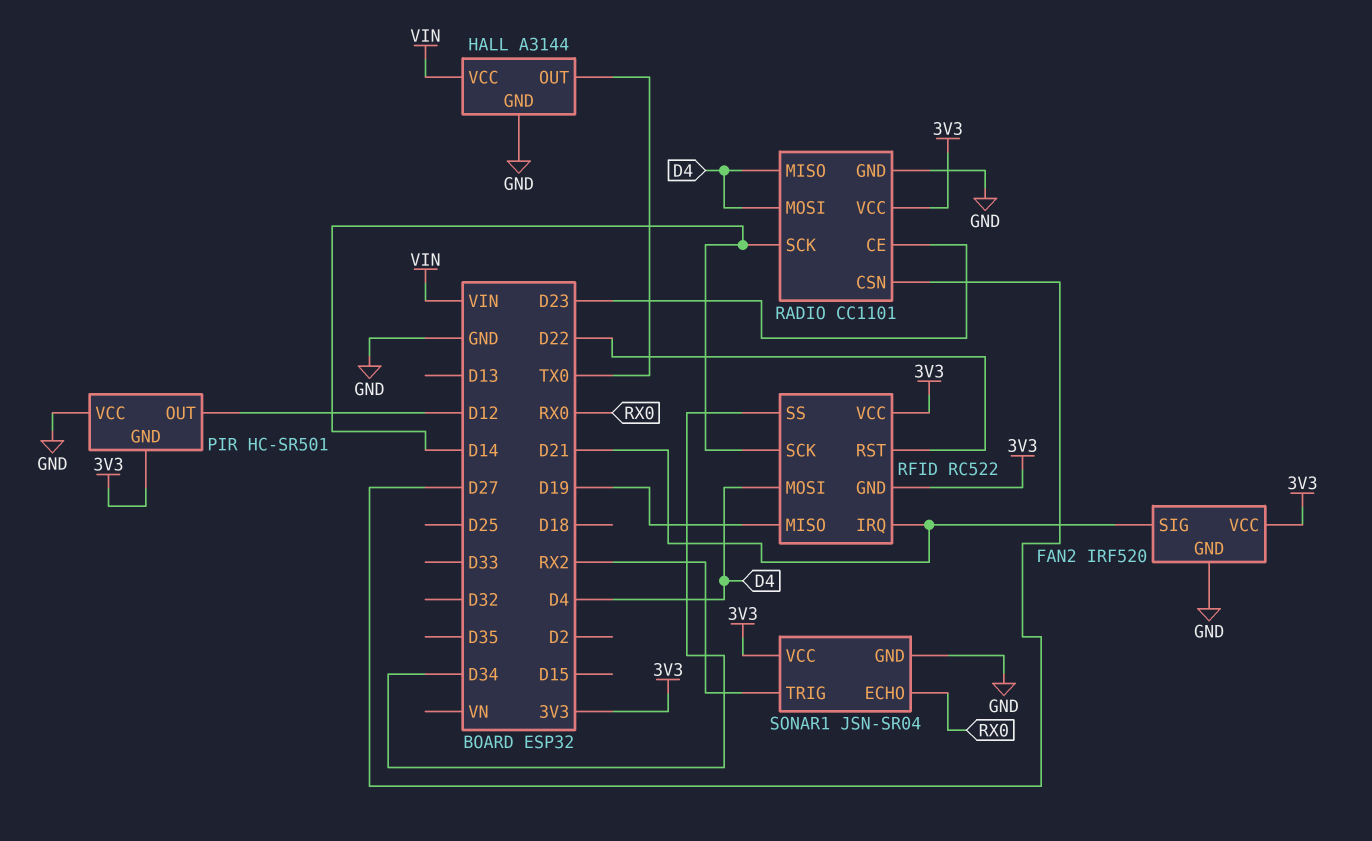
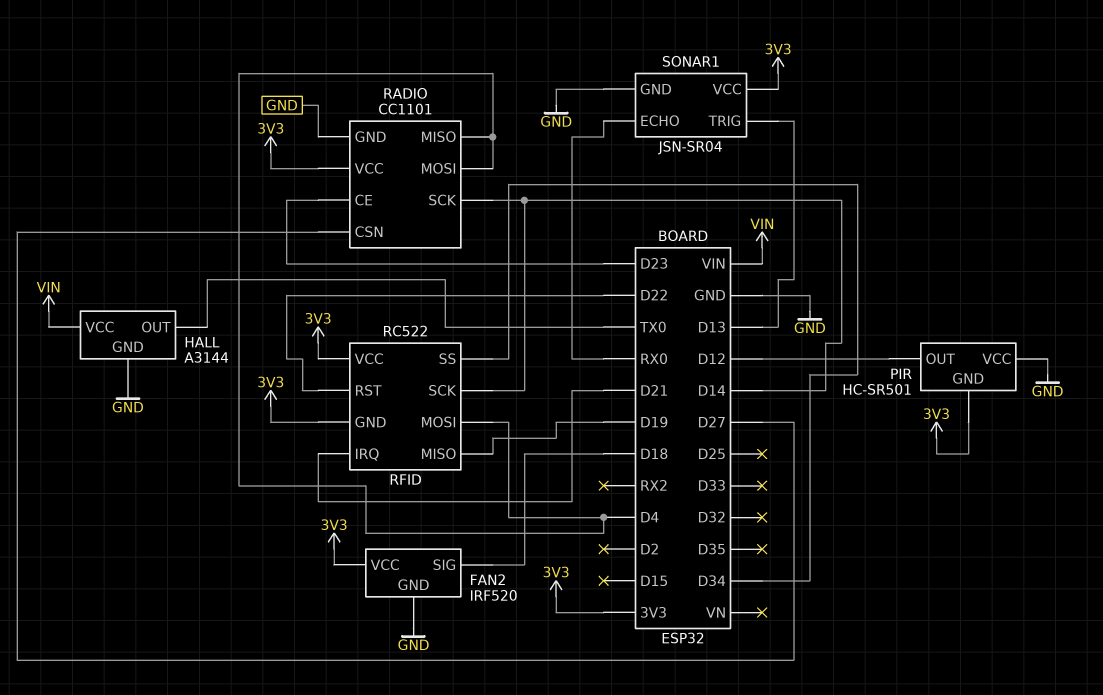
FAN2 pin SIG: D21 -> D18
SONAR1 pin TRIG: RX2 -> D13

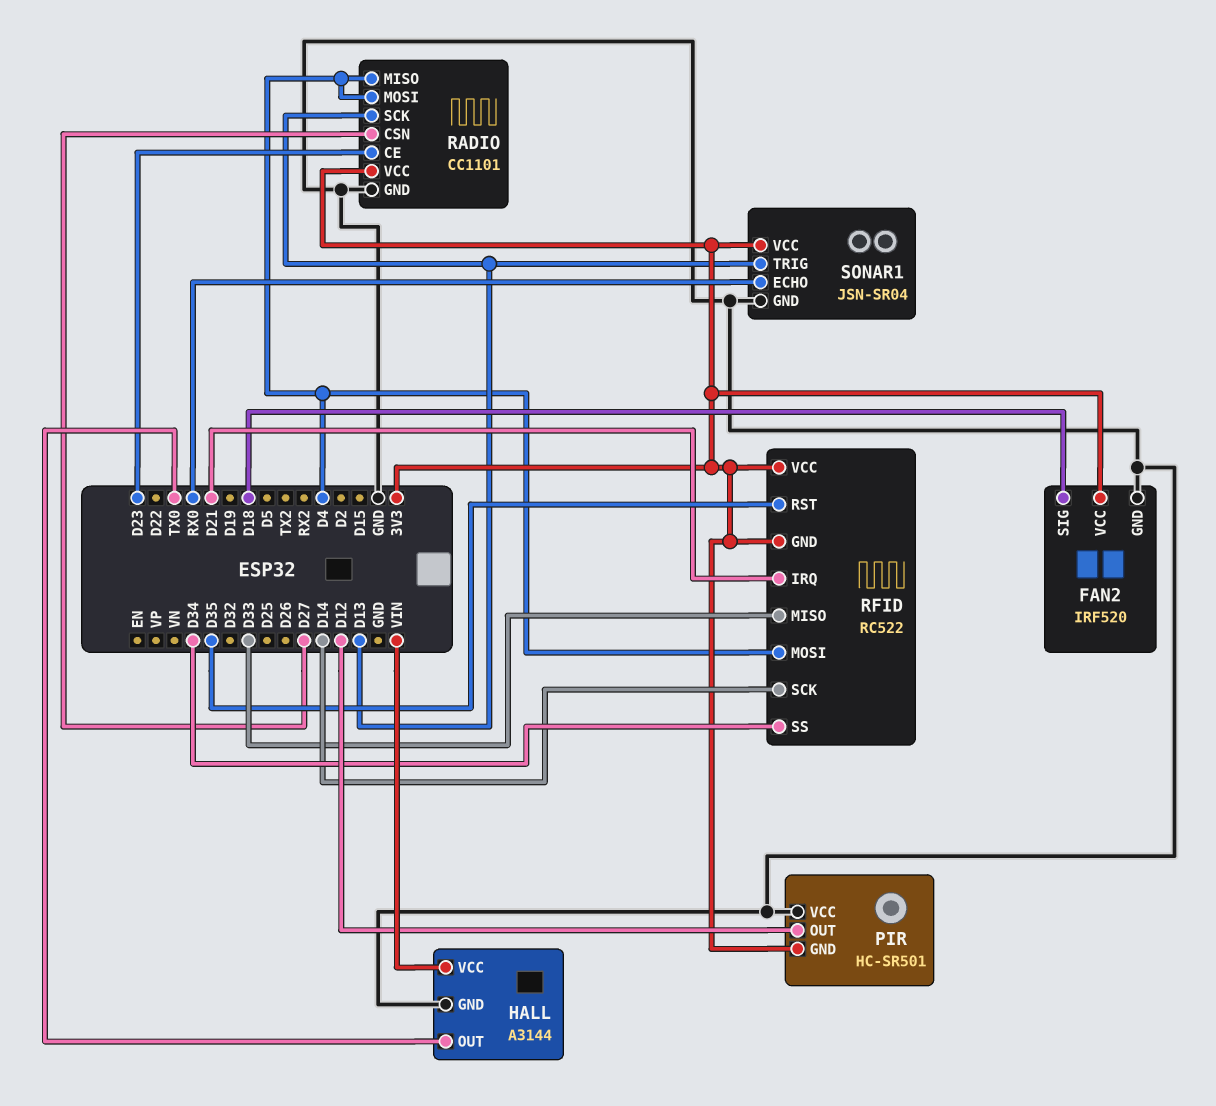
RADIO pin SCK: D14 -> D13
RFID pin MISO: D19 -> D33
RFID pin RST: D22 -> D35

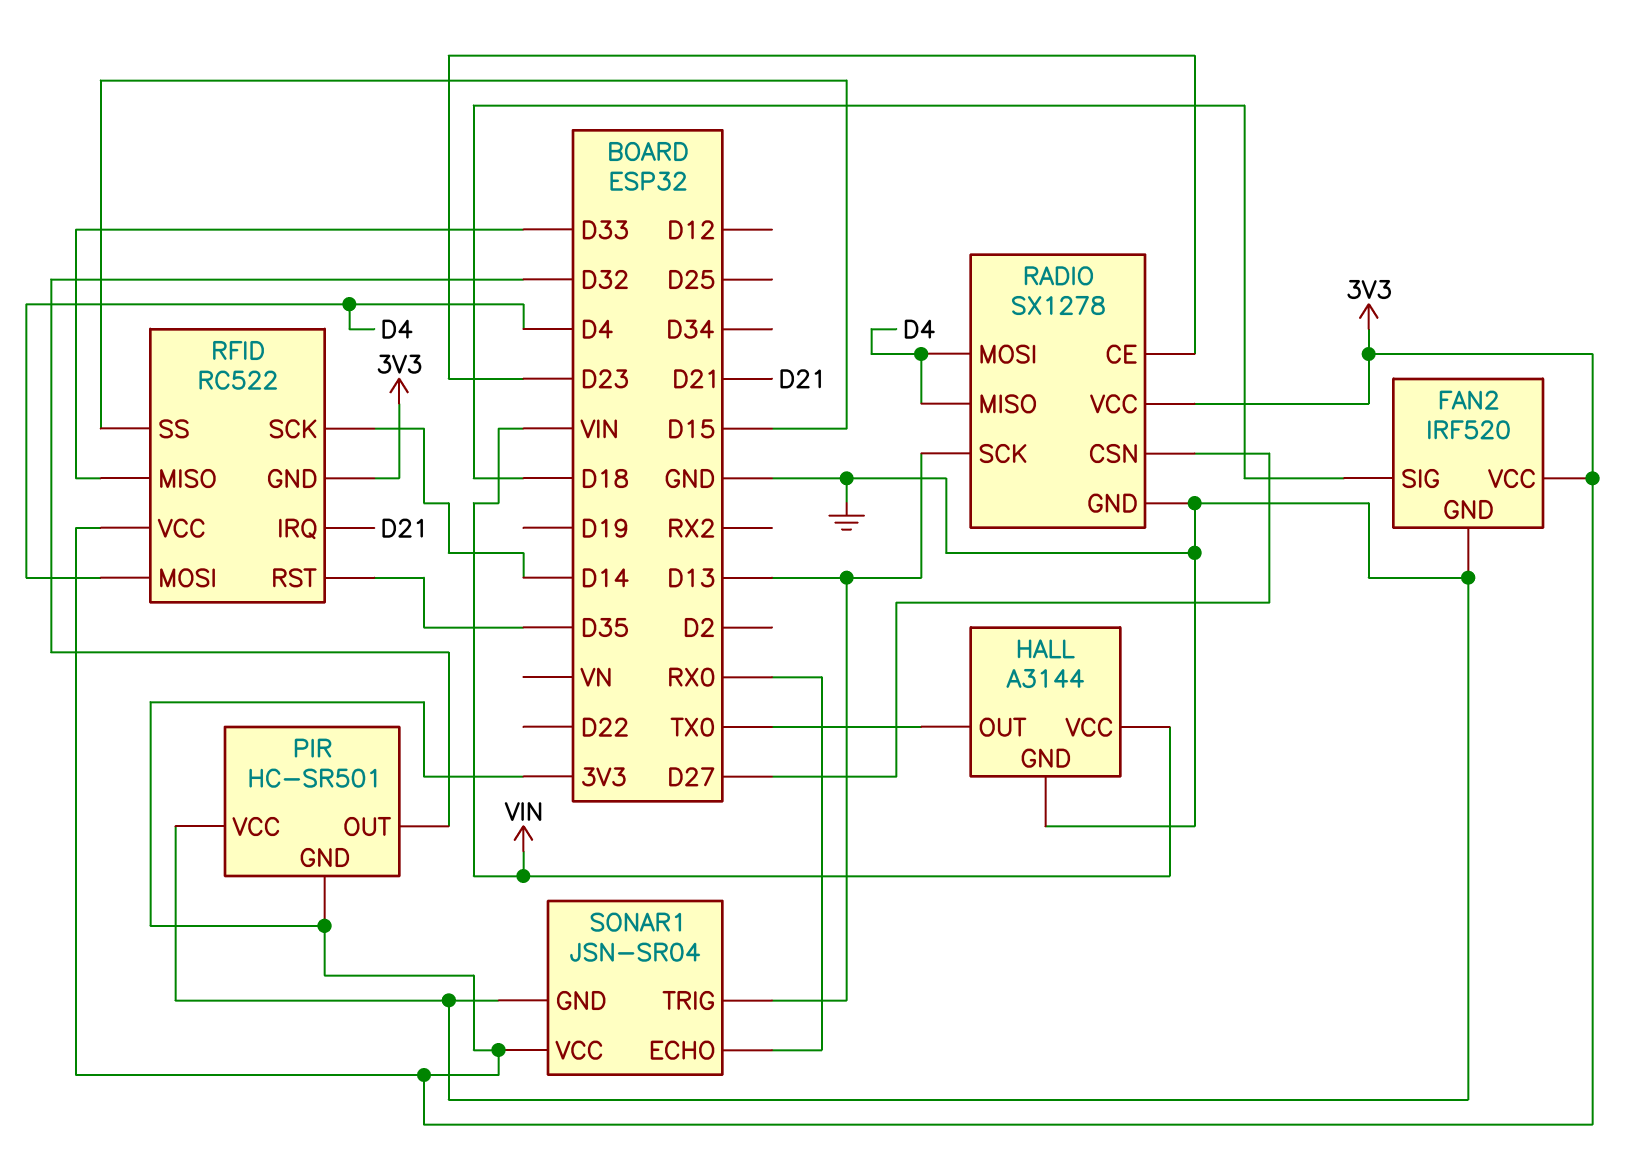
PIR pin OUT: D12 -> D32
RADIO: CC1101 -> SX1278
RFID pin SS: D34 -> D15

